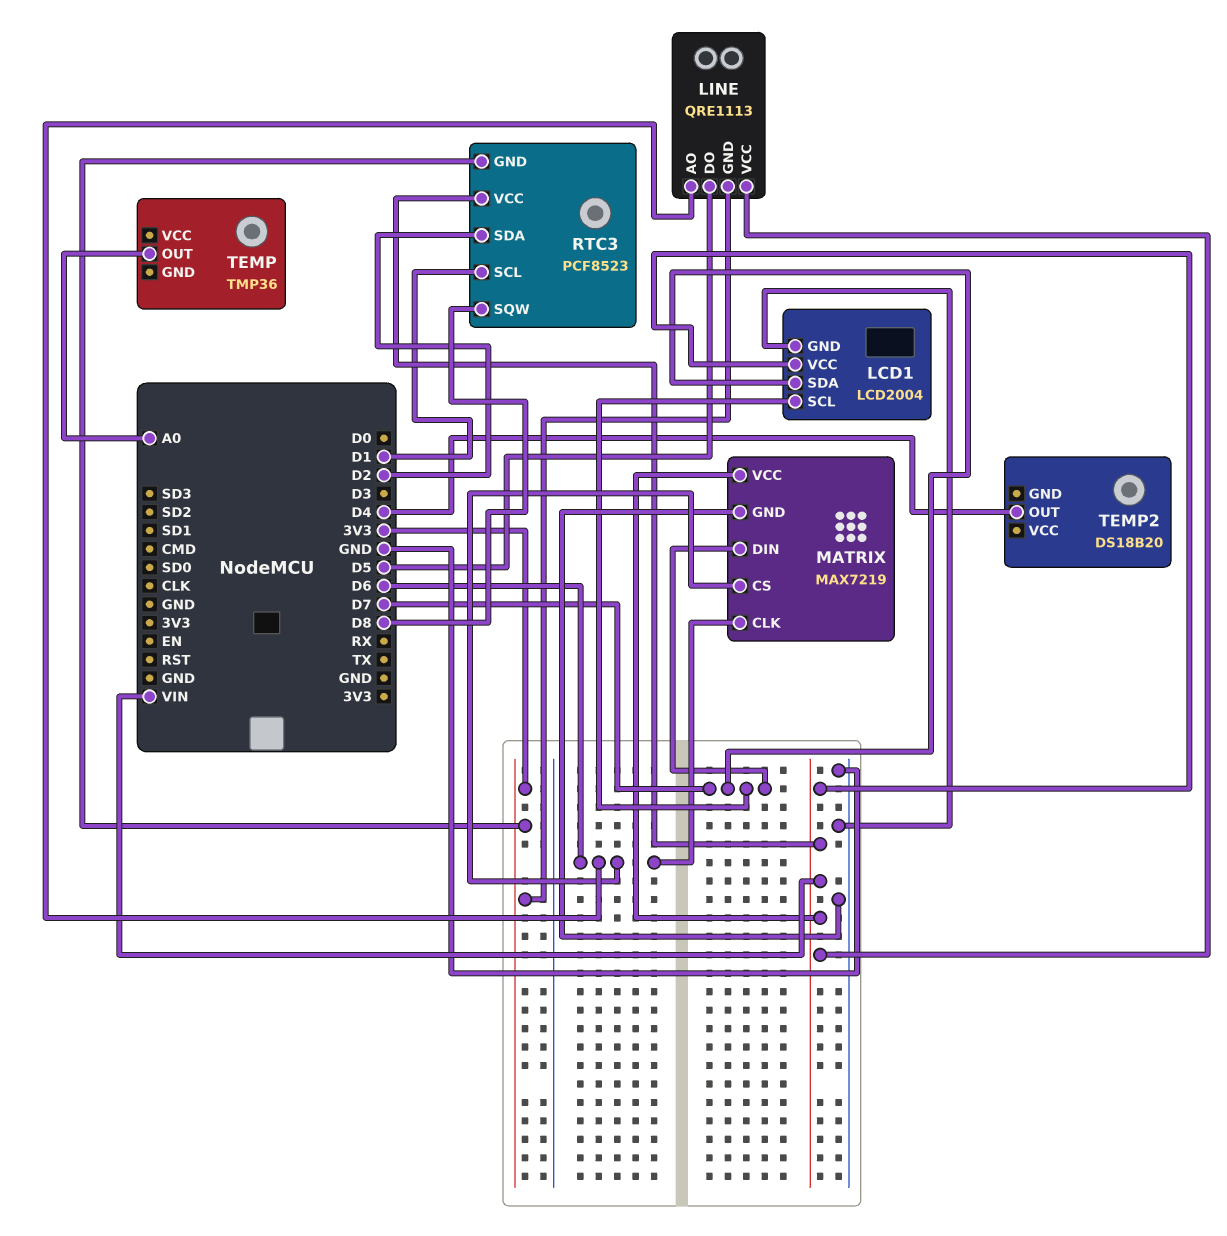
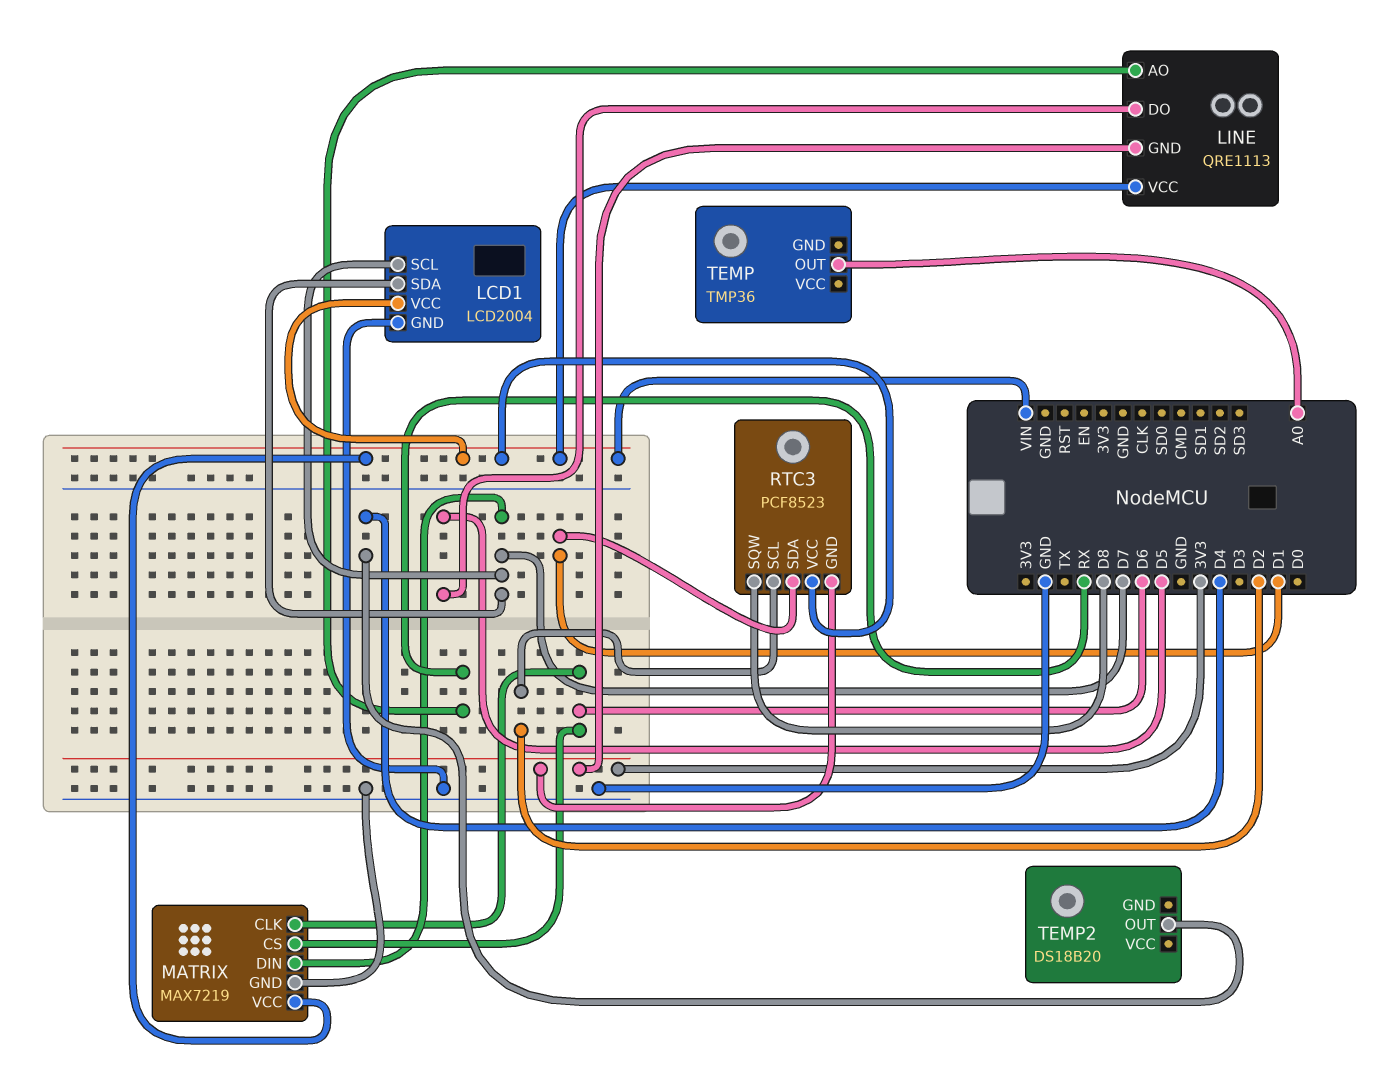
LINE pin AO: D6 -> RX
RTC3 pin SCL: D1 -> D2
RTC3 pin SDA: D2 -> D1

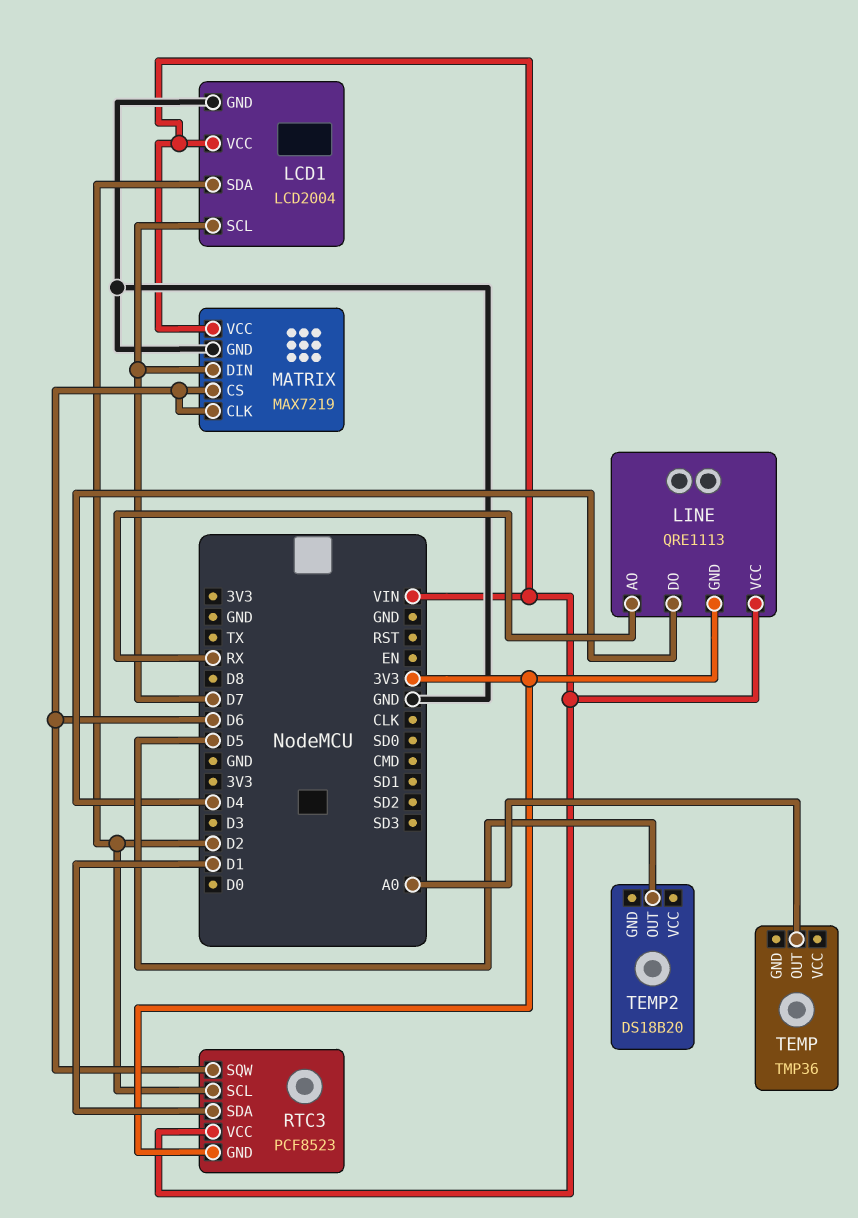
LCD1 pin SDA: D7 -> D2
LINE pin DO: D5 -> D4
RTC3 pin SQW: D8 -> D6
TEMP2 pin OUT: D4 -> D5

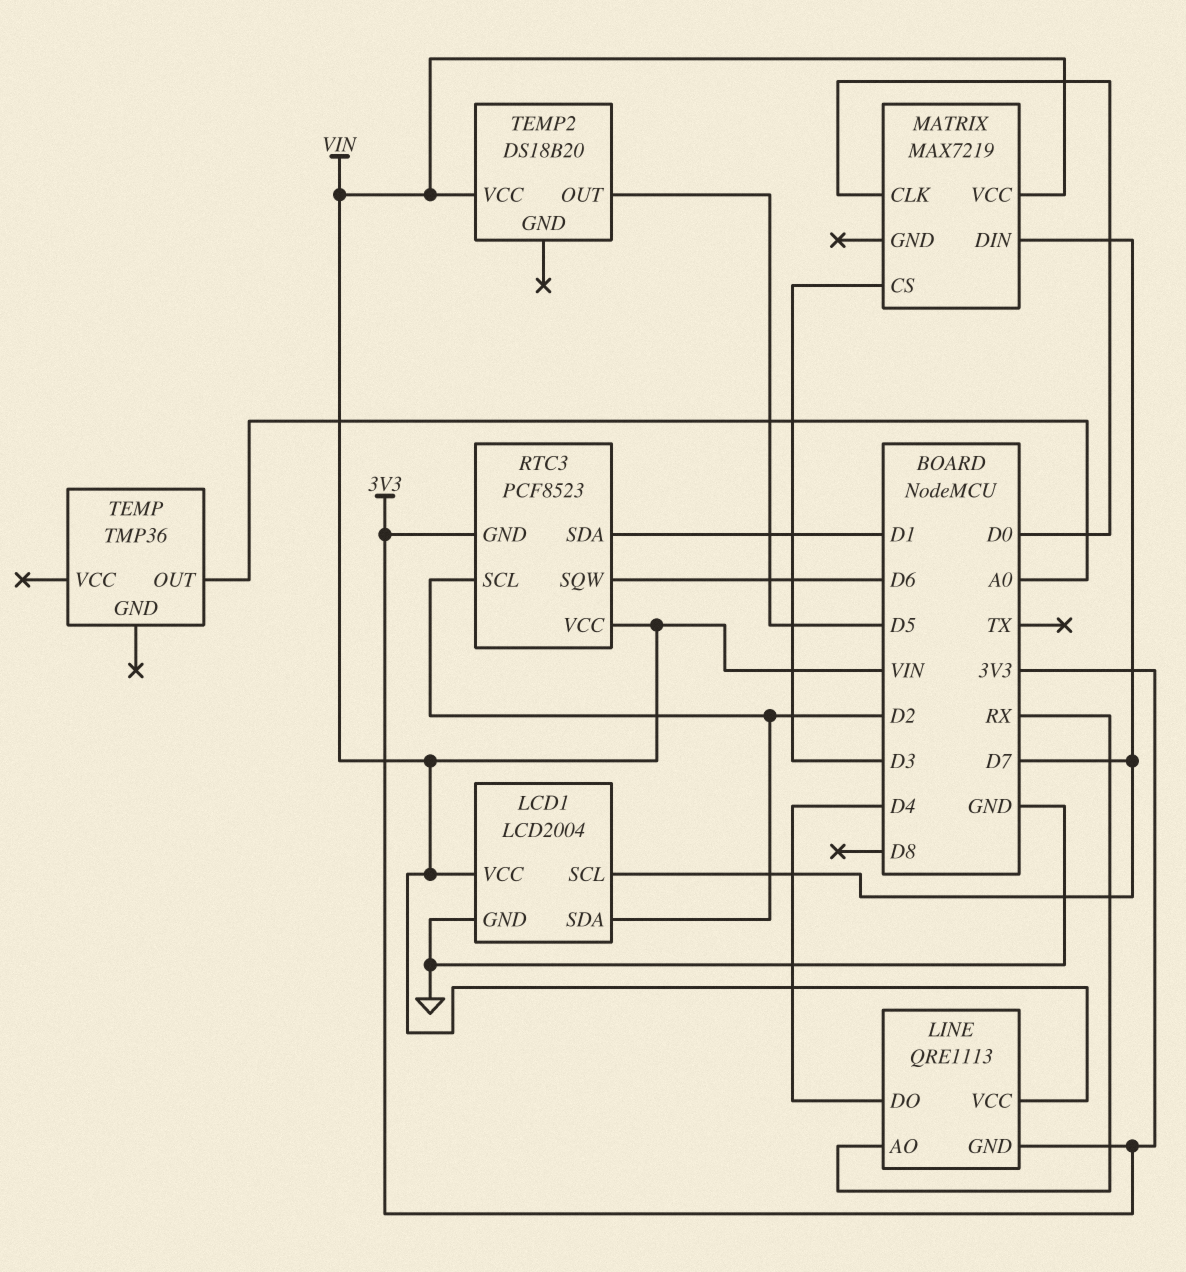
MATRIX pin CLK: D6 -> D0
MATRIX pin CS: D6 -> D3
MATRIX pin GND: GND -> none
TEMP2 pin VCC: none -> VIN

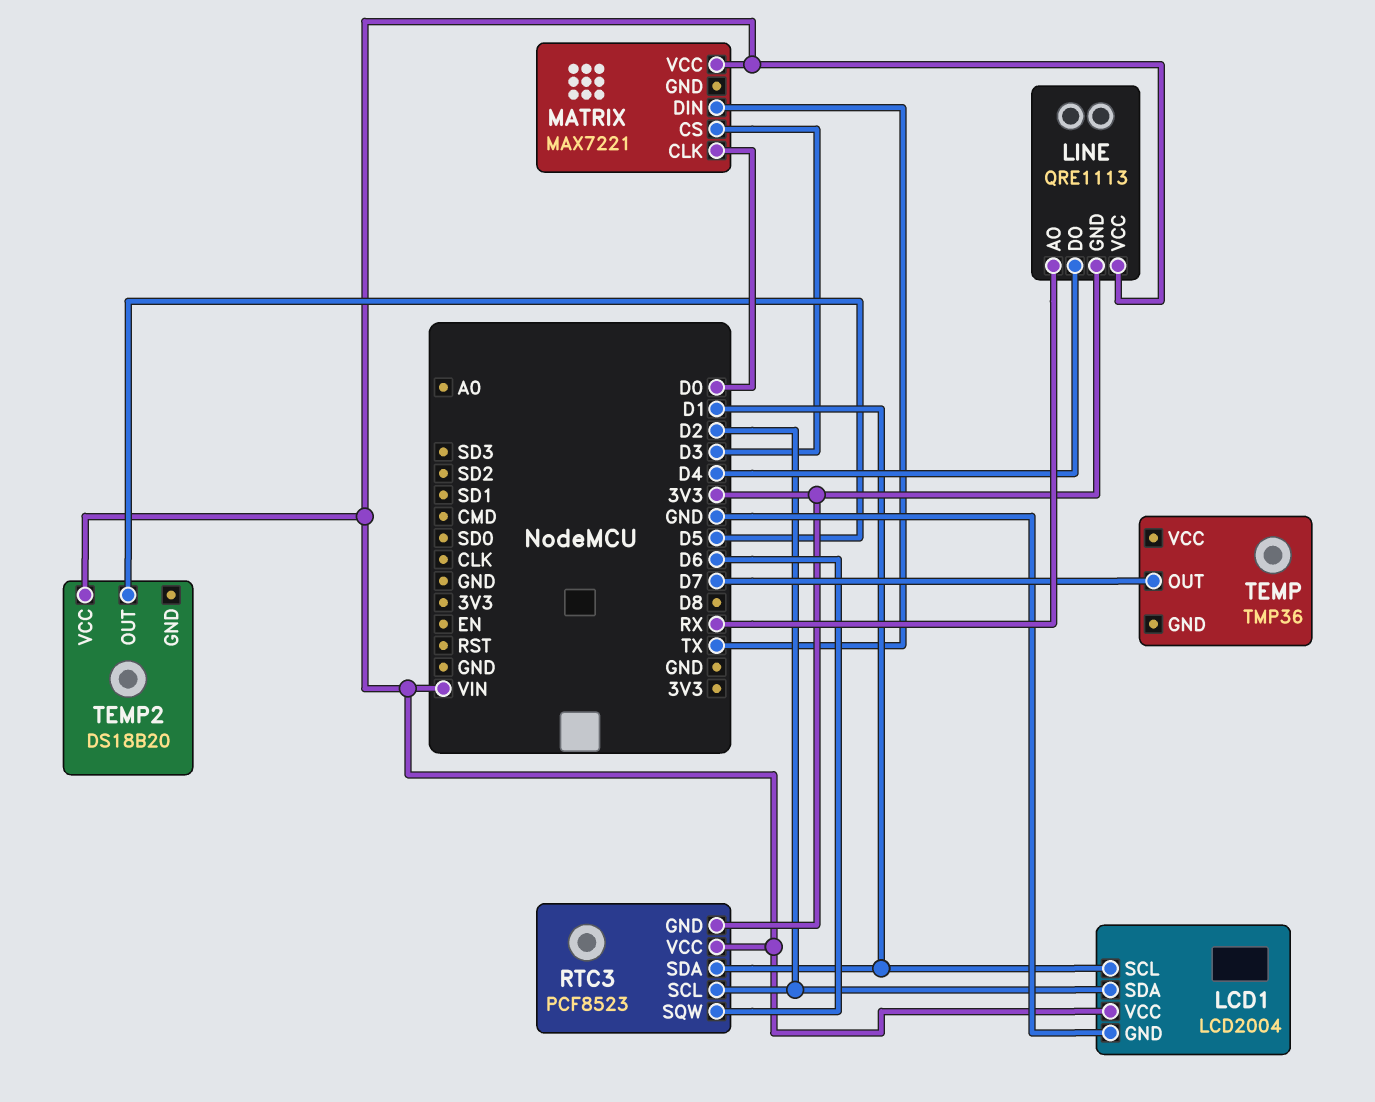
LCD1 pin SCL: D7 -> D1
MATRIX: MAX7219 -> MAX7221
MATRIX pin DIN: D7 -> TX
TEMP pin OUT: A0 -> D7

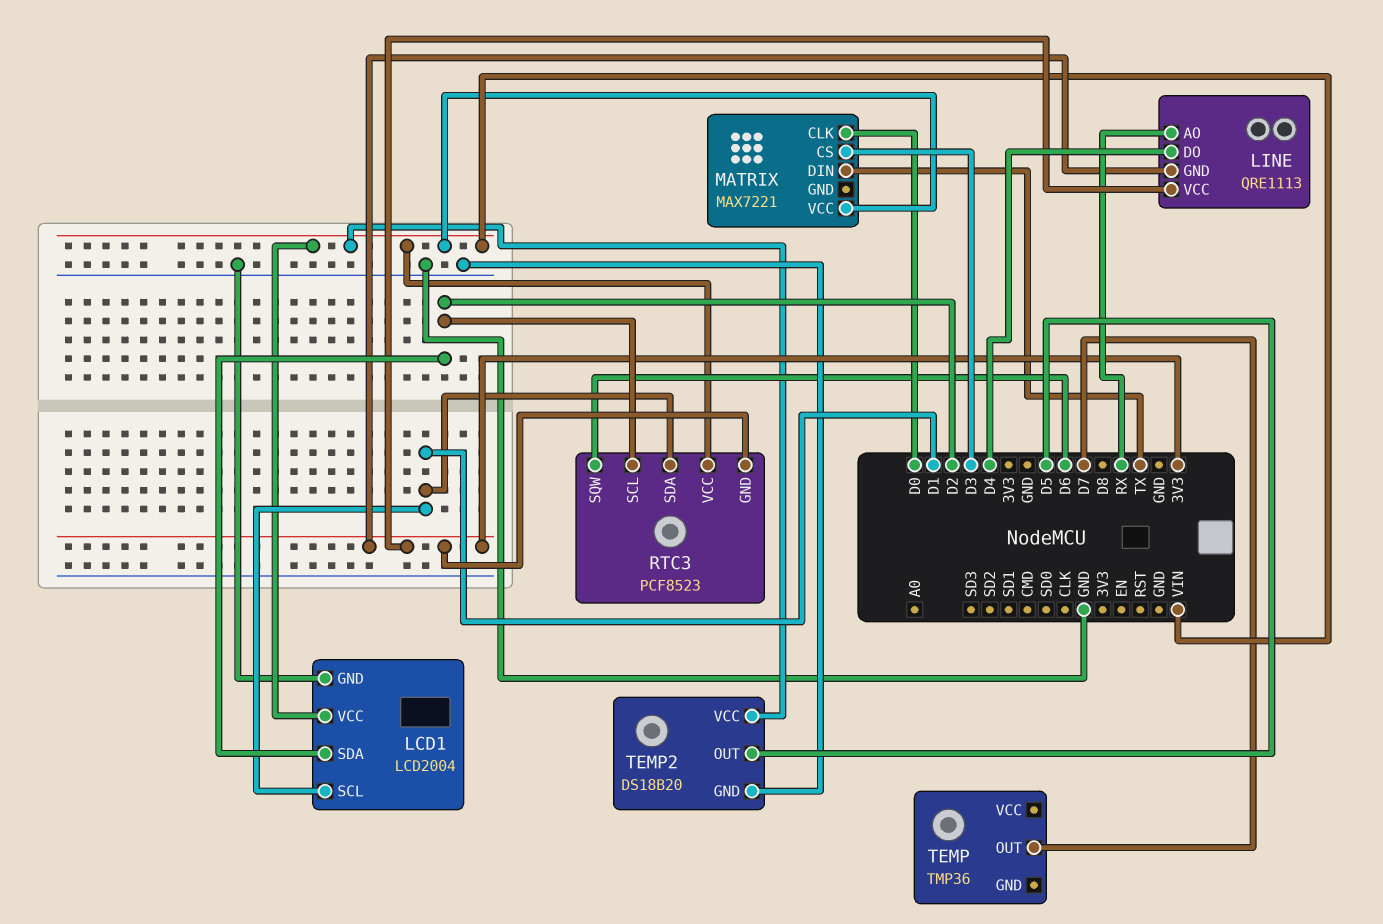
LINE pin VCC: VIN -> 3V3
TEMP2 pin GND: none -> GND

